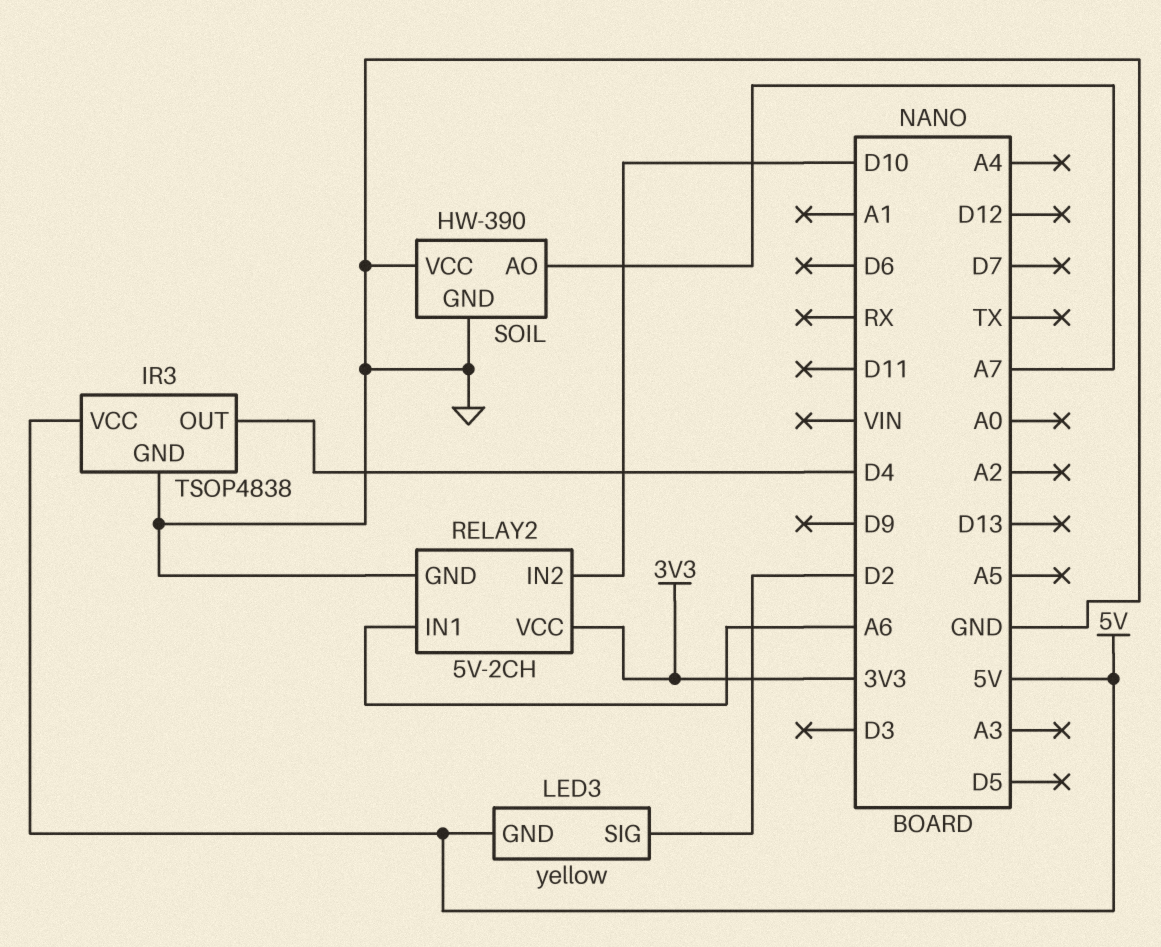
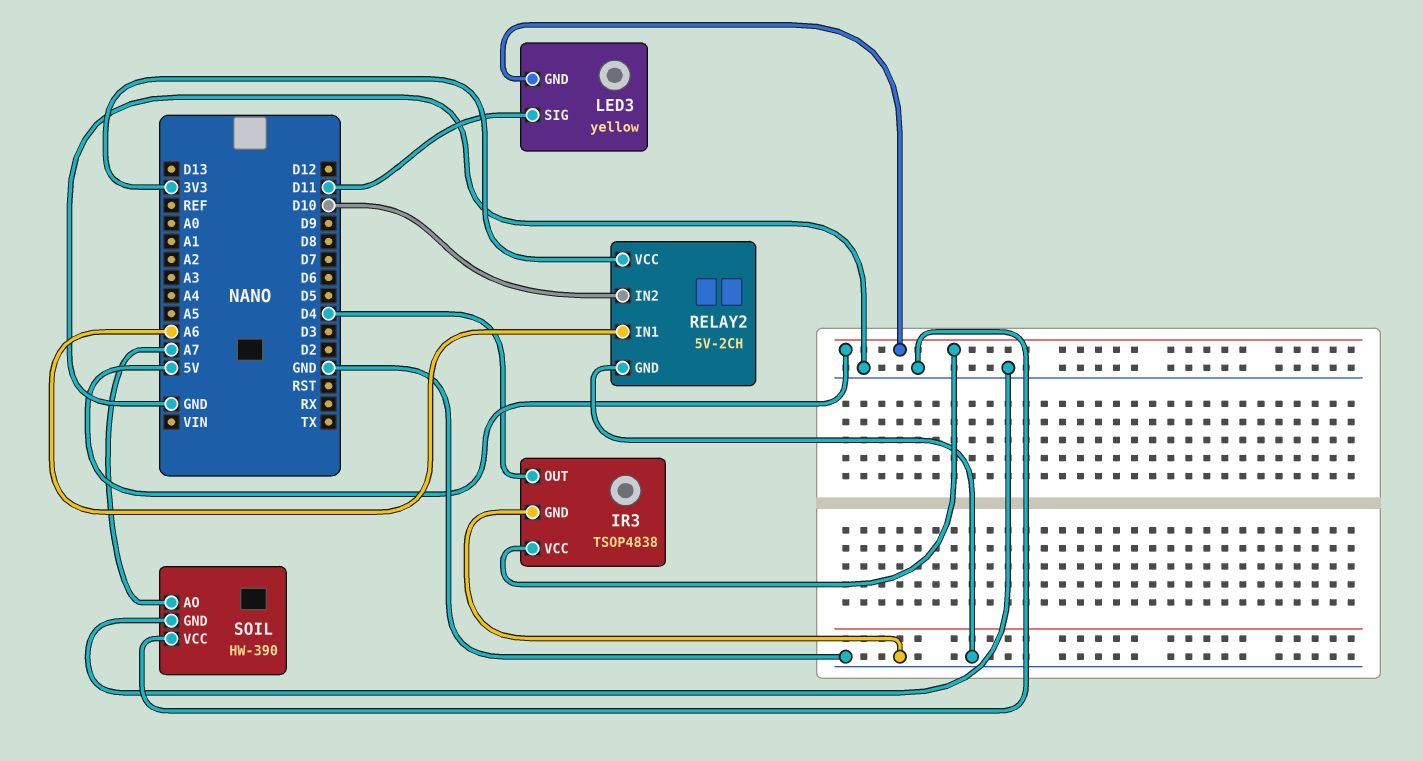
LED3 pin SIG: D2 -> D11

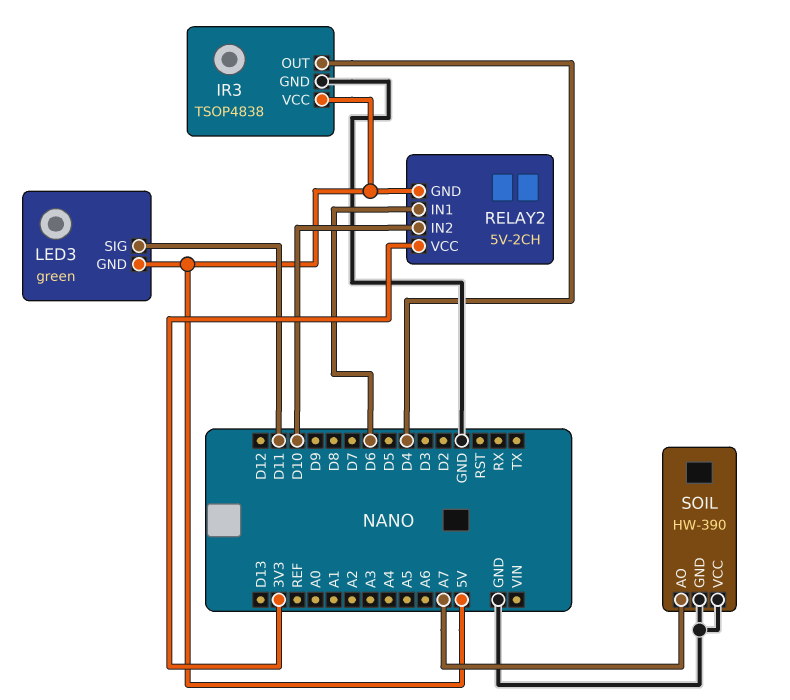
LED3: yellow -> green
RELAY2 pin GND: GND -> 5V
RELAY2 pin IN1: A6 -> D6

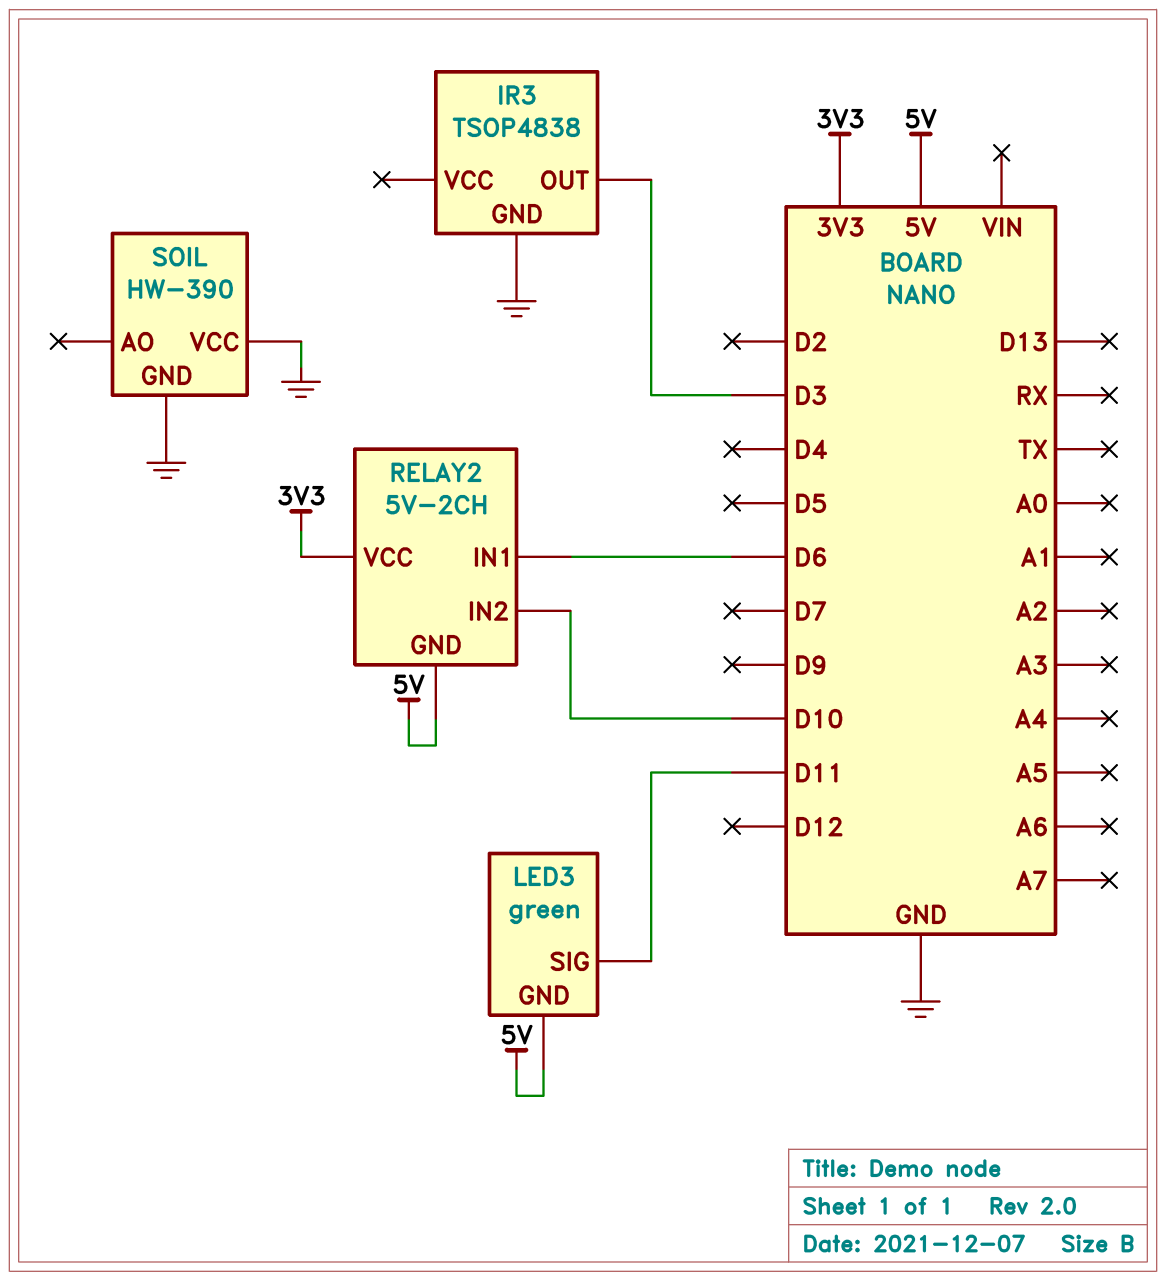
IR3 pin OUT: D4 -> D3
IR3 pin VCC: 5V -> none
SOIL pin AO: A7 -> none

